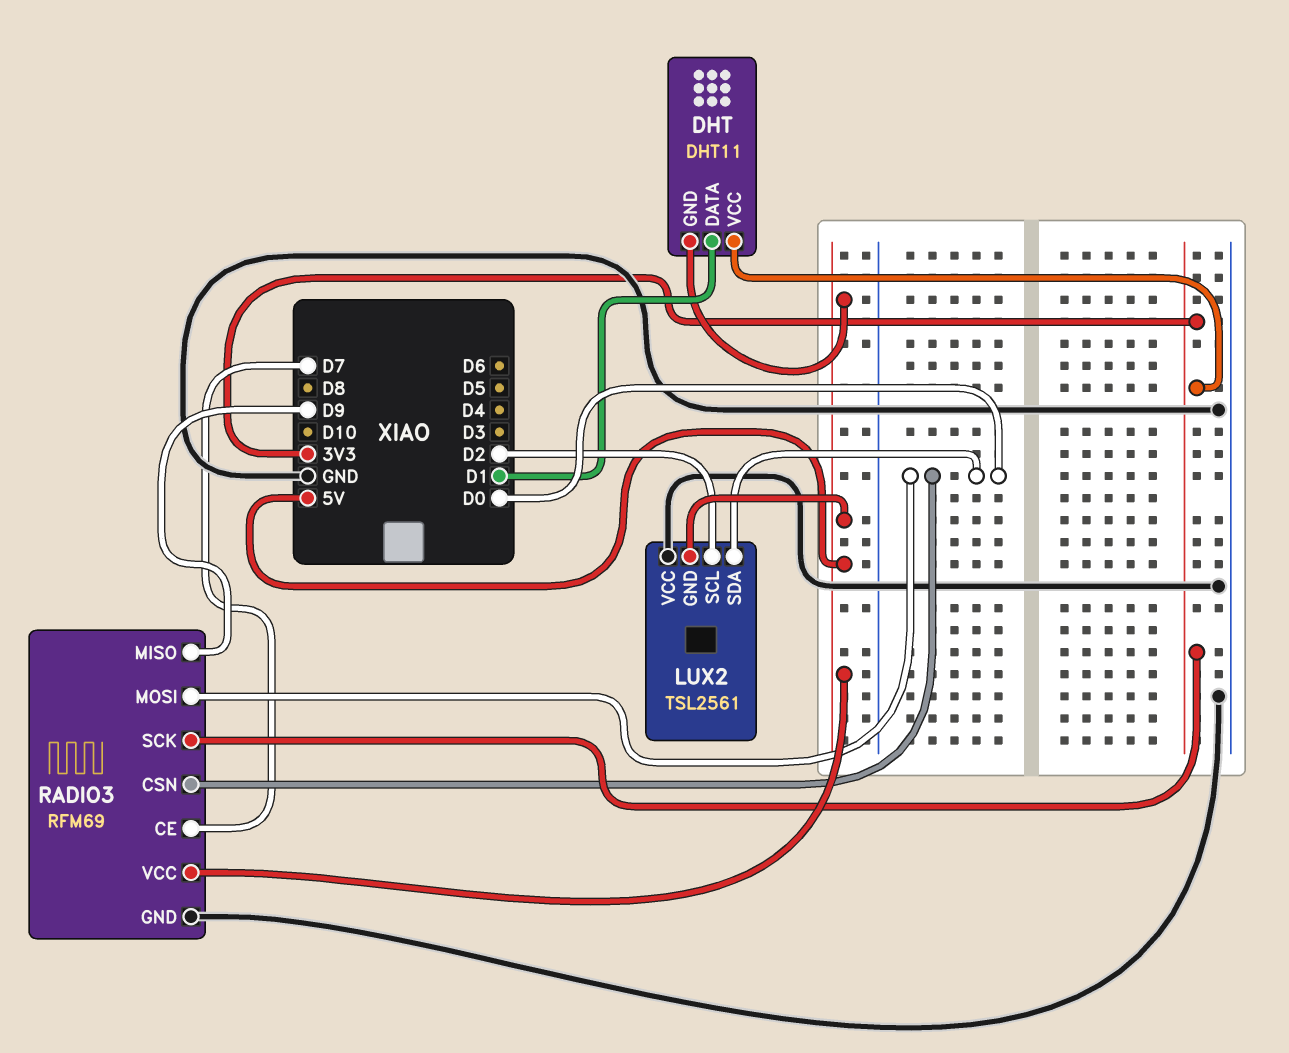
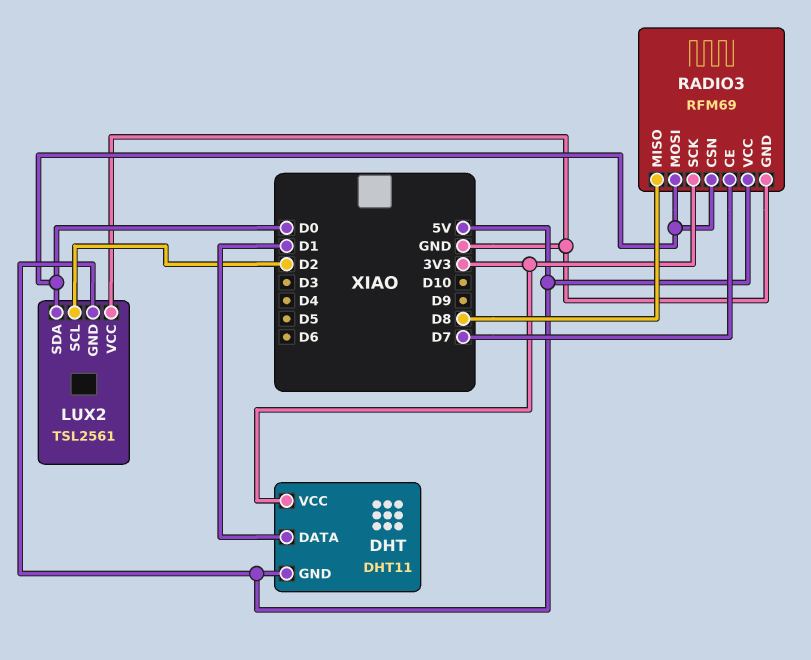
RADIO3 pin MISO: D9 -> D8

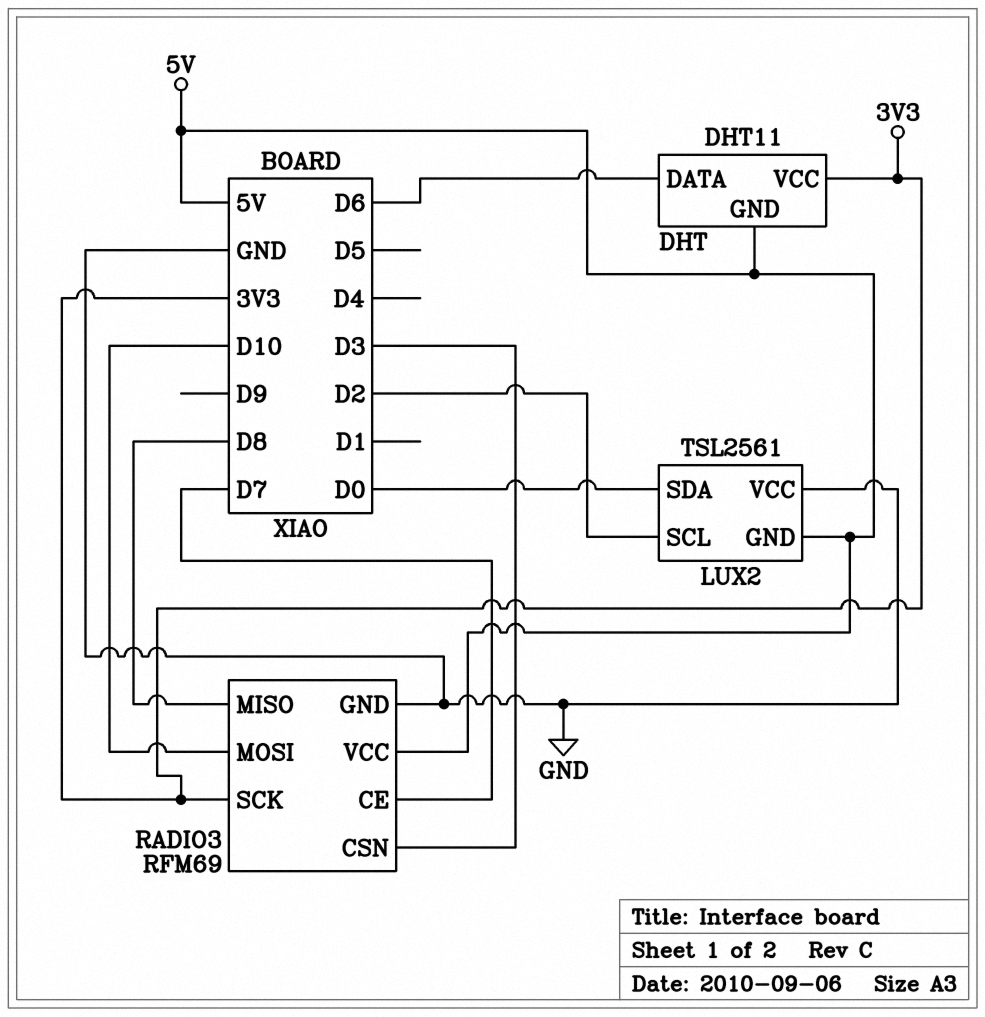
DHT pin DATA: D1 -> D6
RADIO3 pin CSN: D0 -> D3
RADIO3 pin MOSI: D0 -> D10

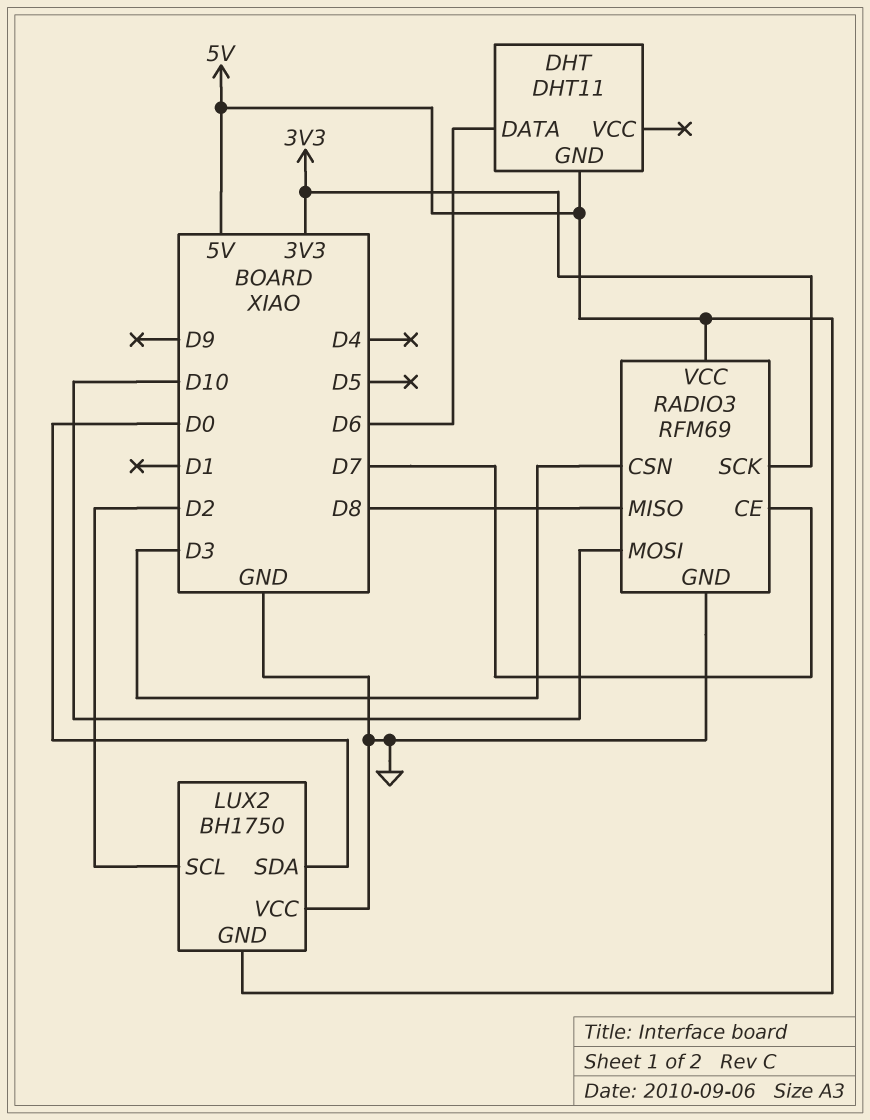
DHT pin VCC: 3V3 -> none
LUX2: TSL2561 -> BH1750

